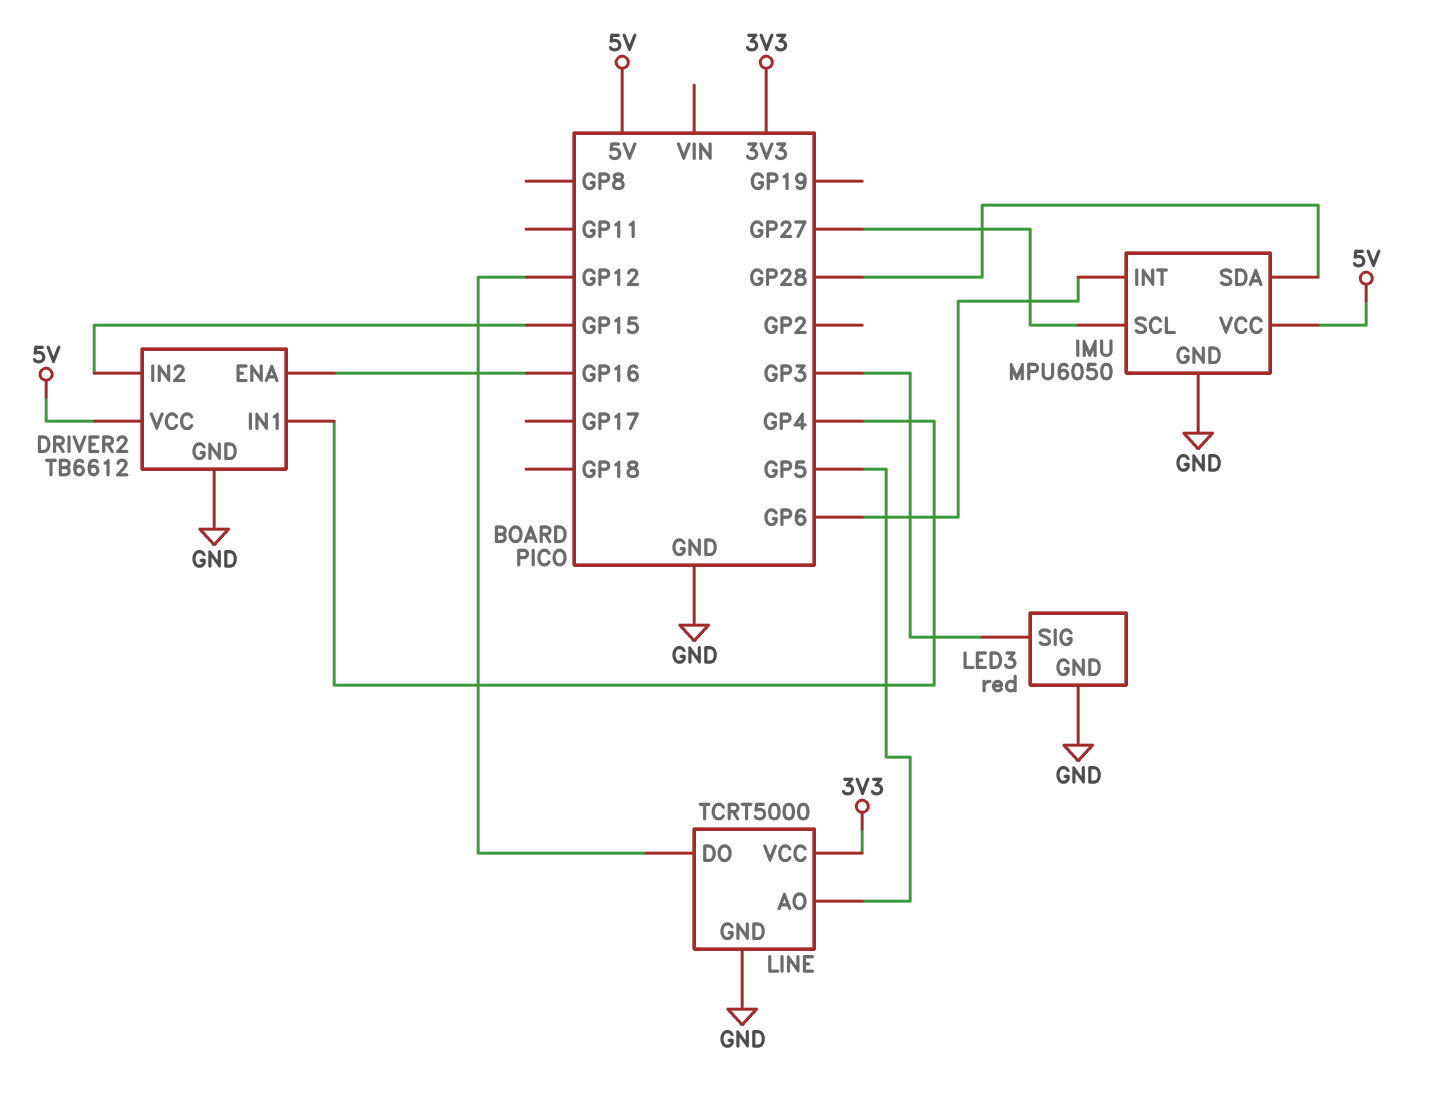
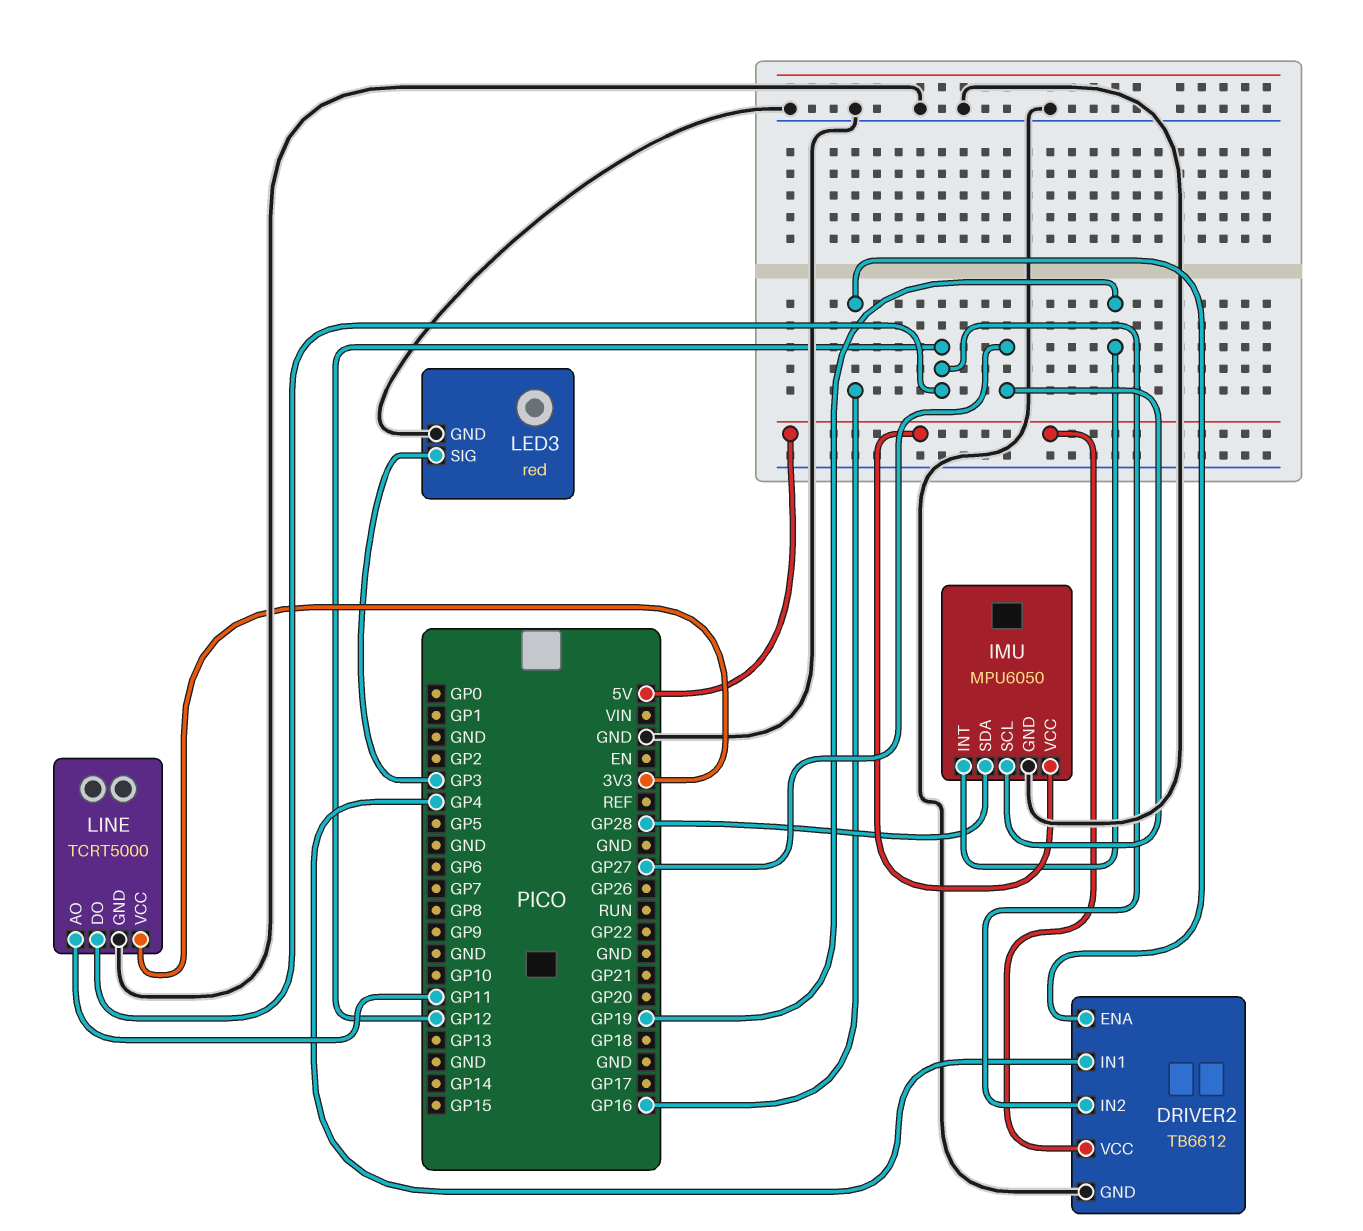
DRIVER2 pin IN2: GP15 -> GP12
IMU pin INT: GP6 -> GP19
LINE pin AO: GP5 -> GP11

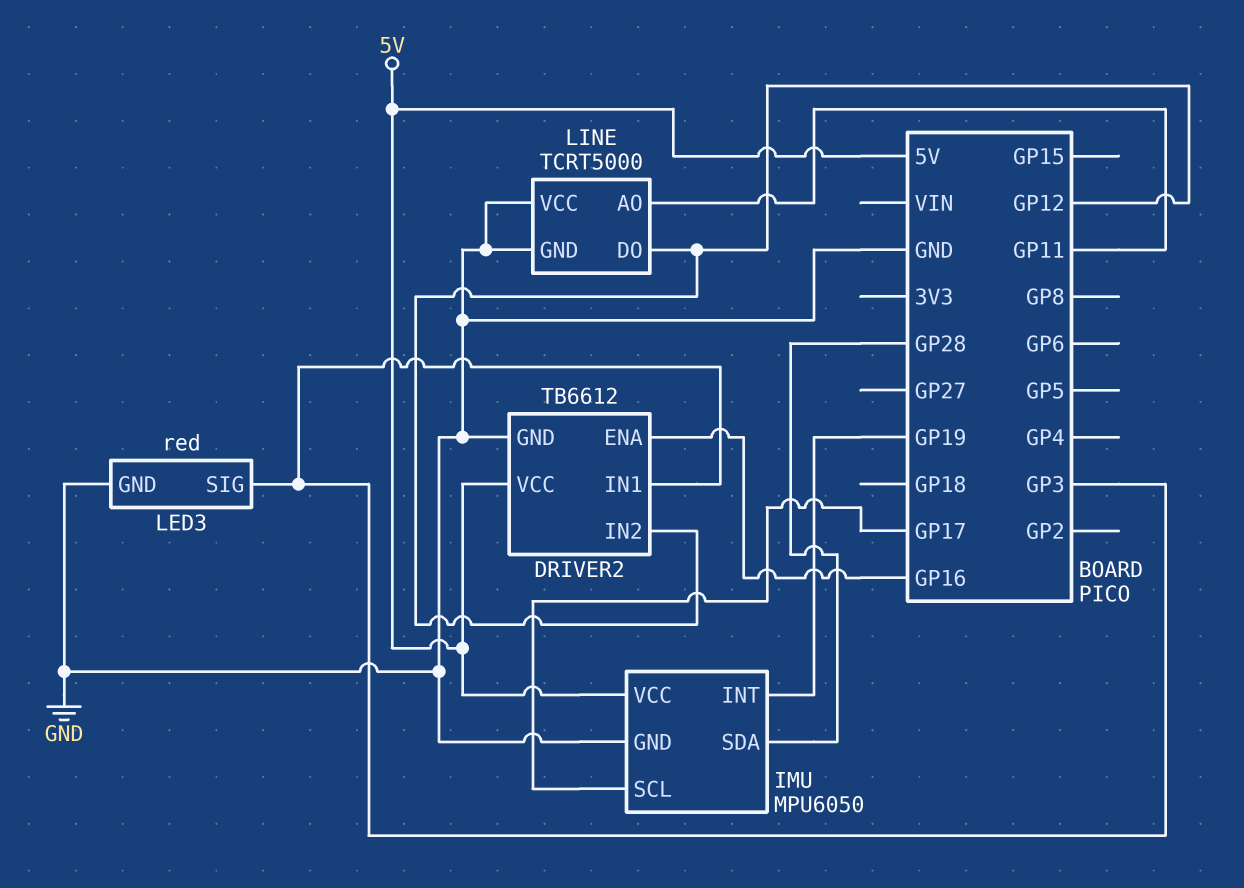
DRIVER2 pin IN1: GP4 -> GP3
IMU pin SCL: GP27 -> GP17
LINE pin VCC: 3V3 -> GND

